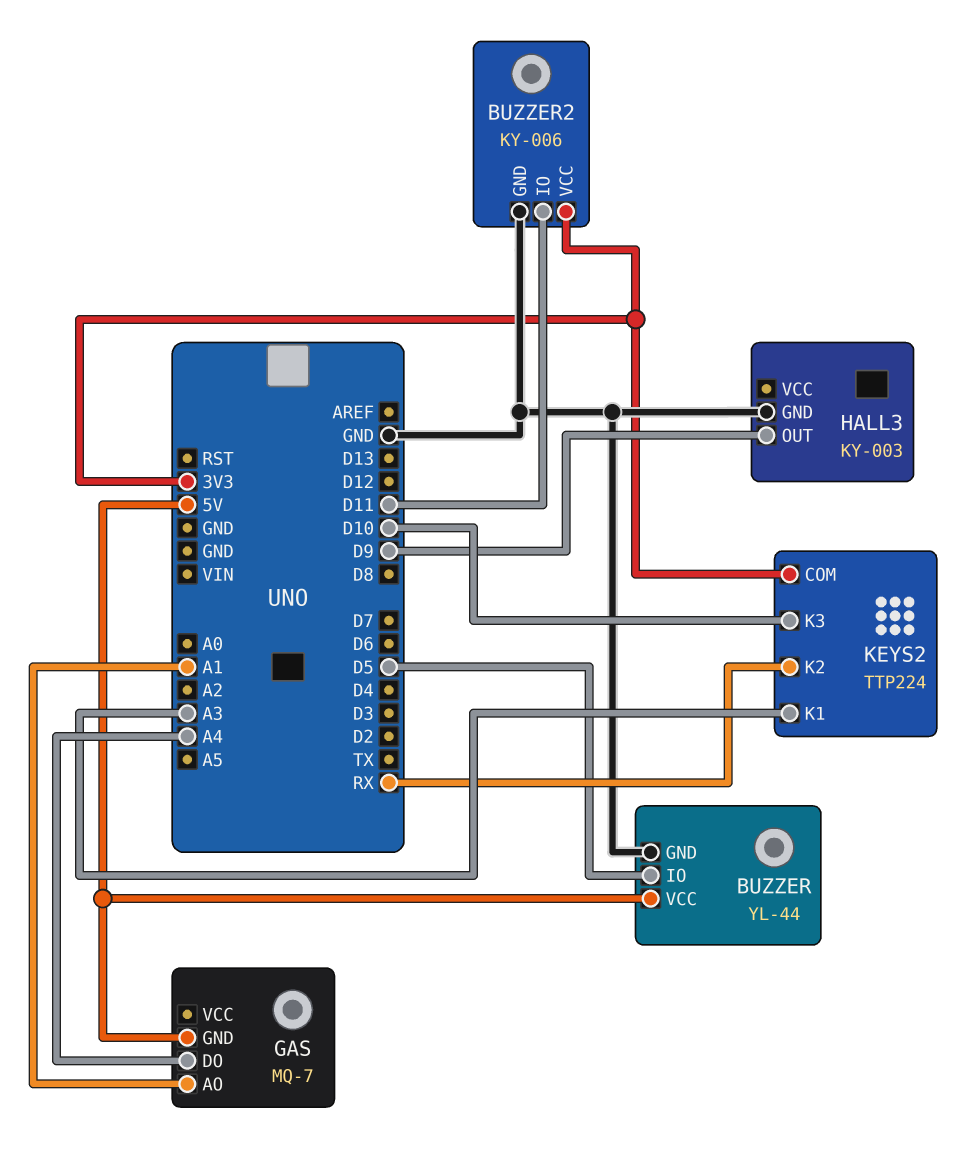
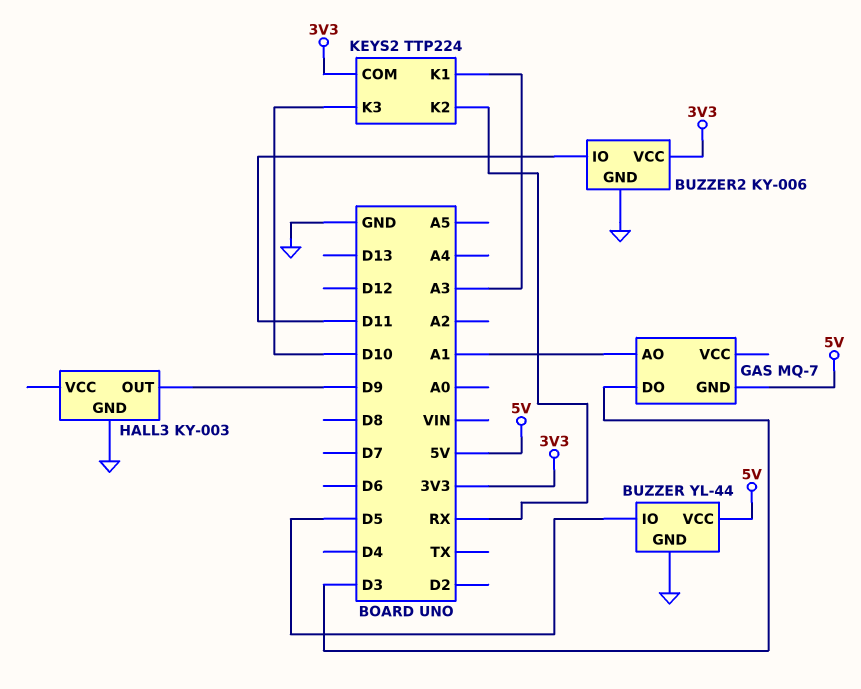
GAS pin DO: A4 -> D3

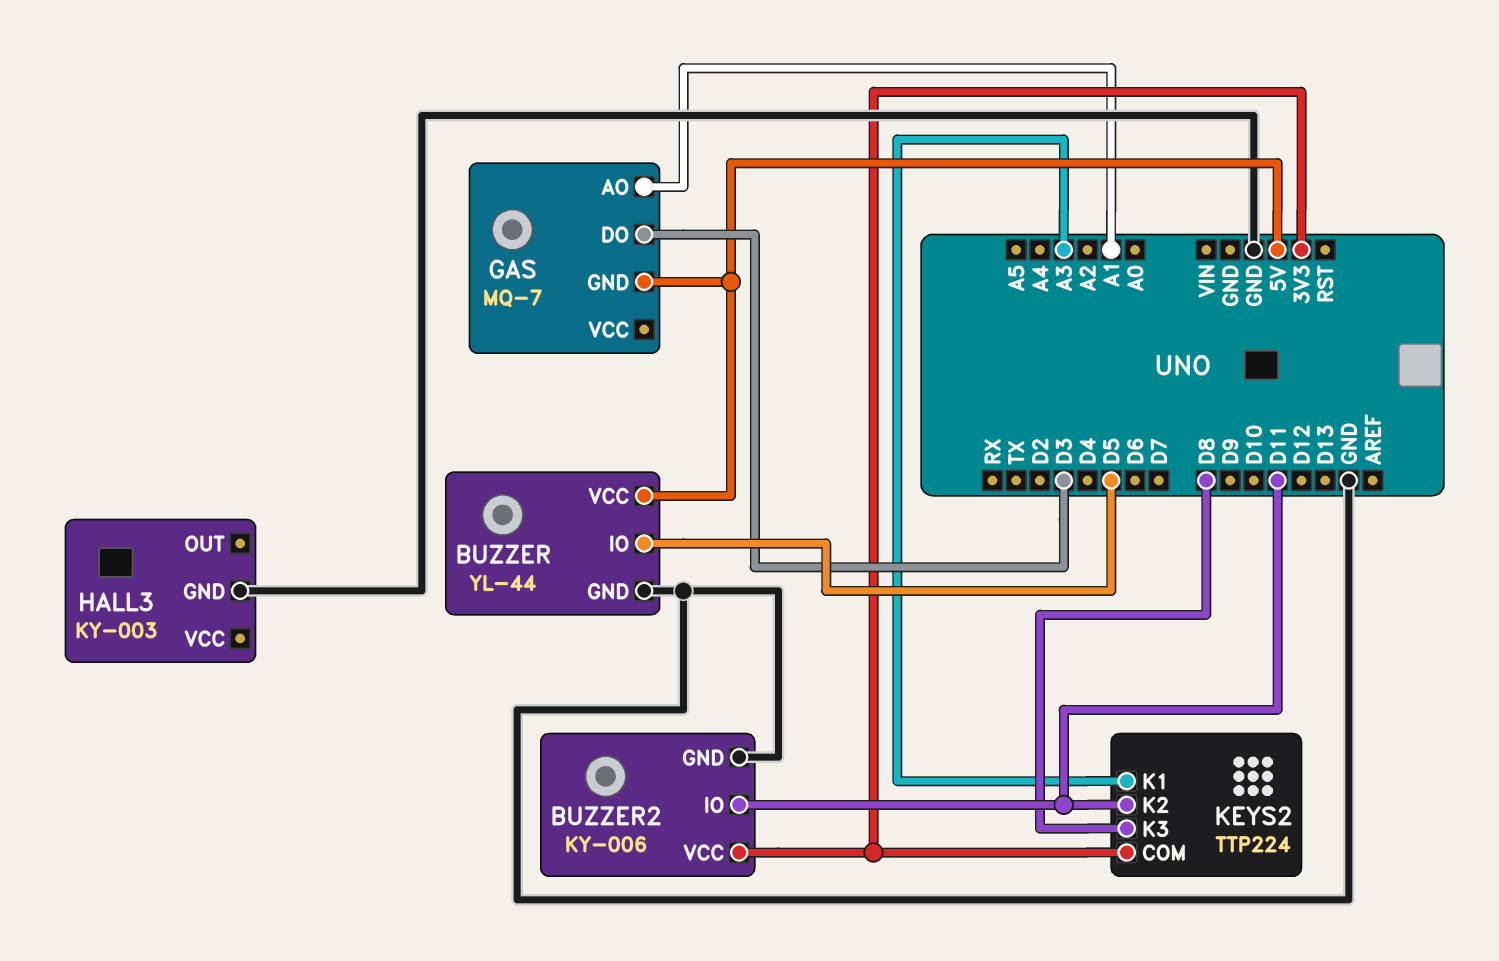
HALL3 pin OUT: D9 -> none
KEYS2 pin K2: RX -> D11
KEYS2 pin K3: D10 -> D8

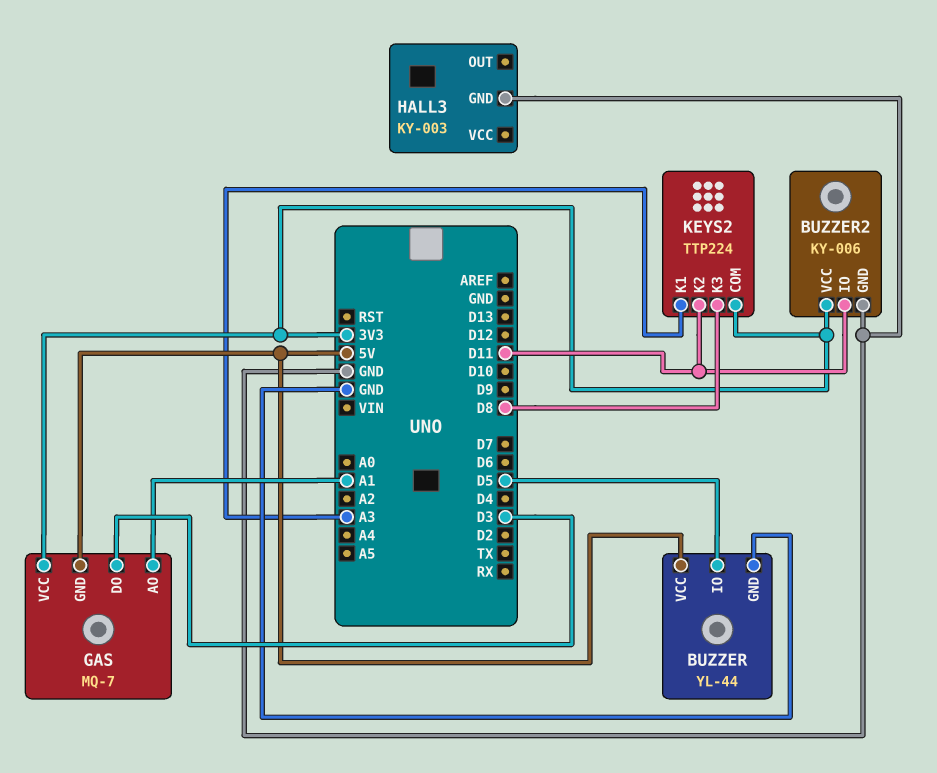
GAS pin VCC: none -> 3V3

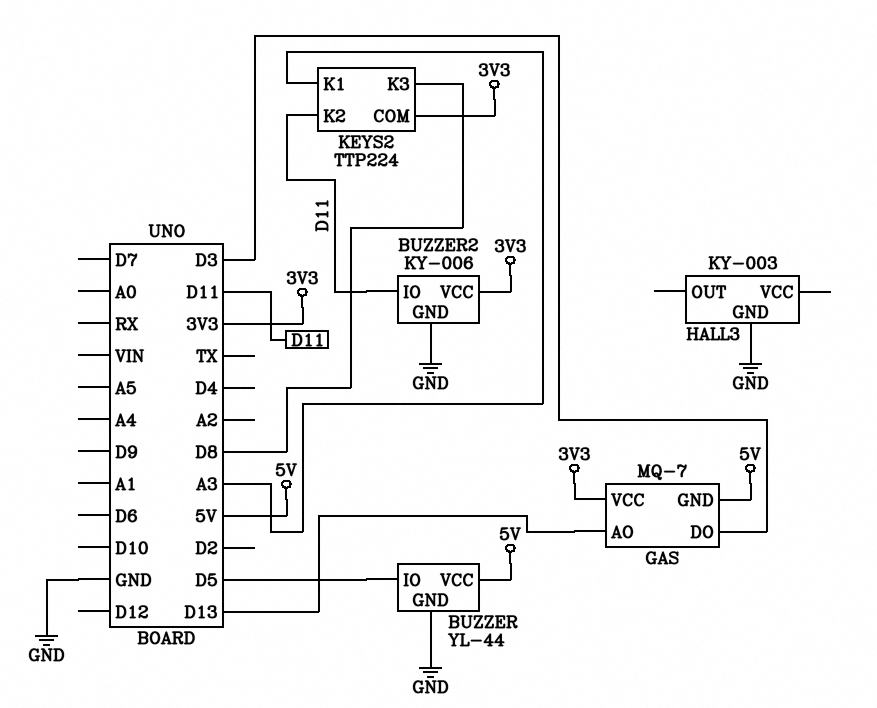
GAS pin AO: A1 -> D13

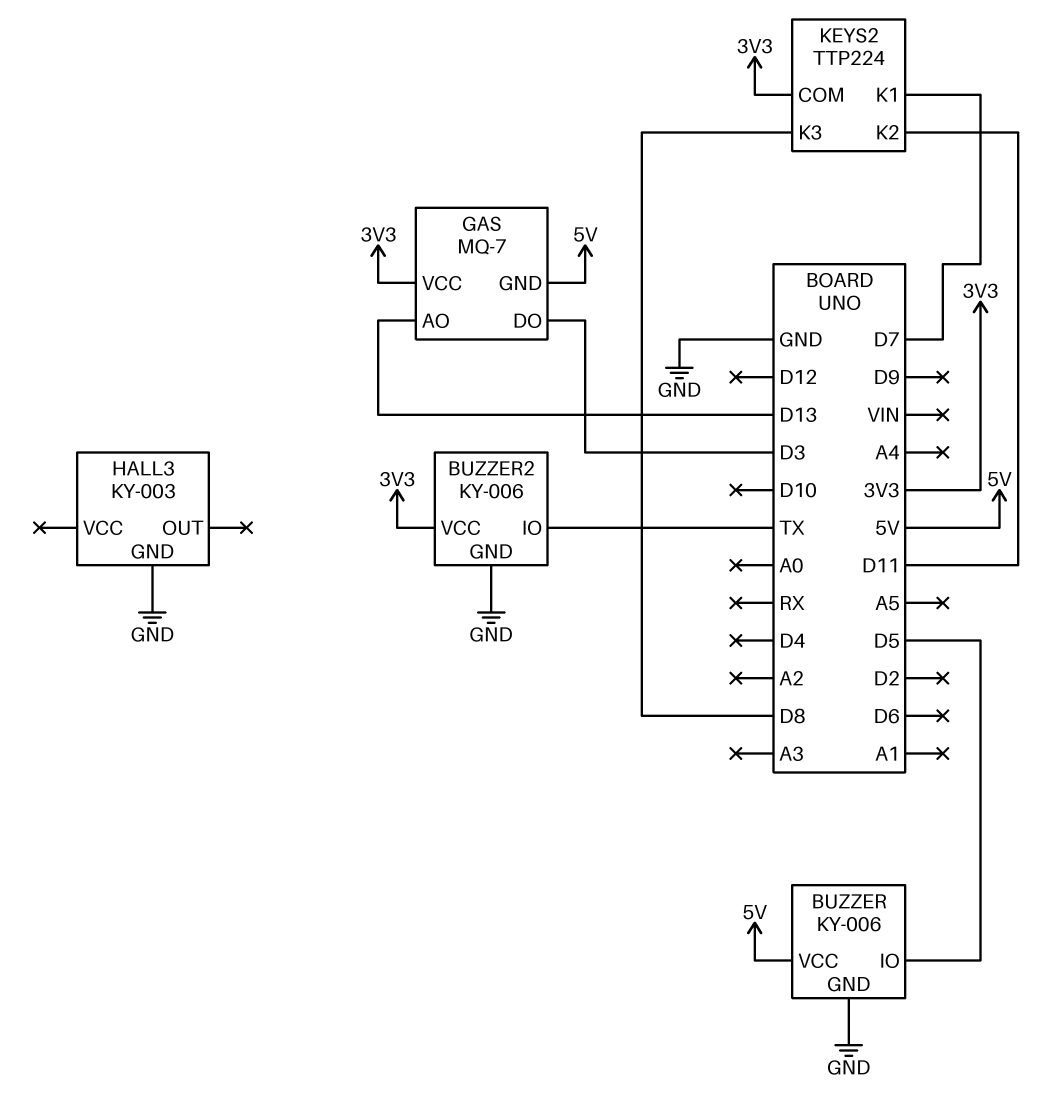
BUZZER: YL-44 -> KY-006
BUZZER2 pin IO: D11 -> TX
KEYS2 pin K1: A3 -> D7

